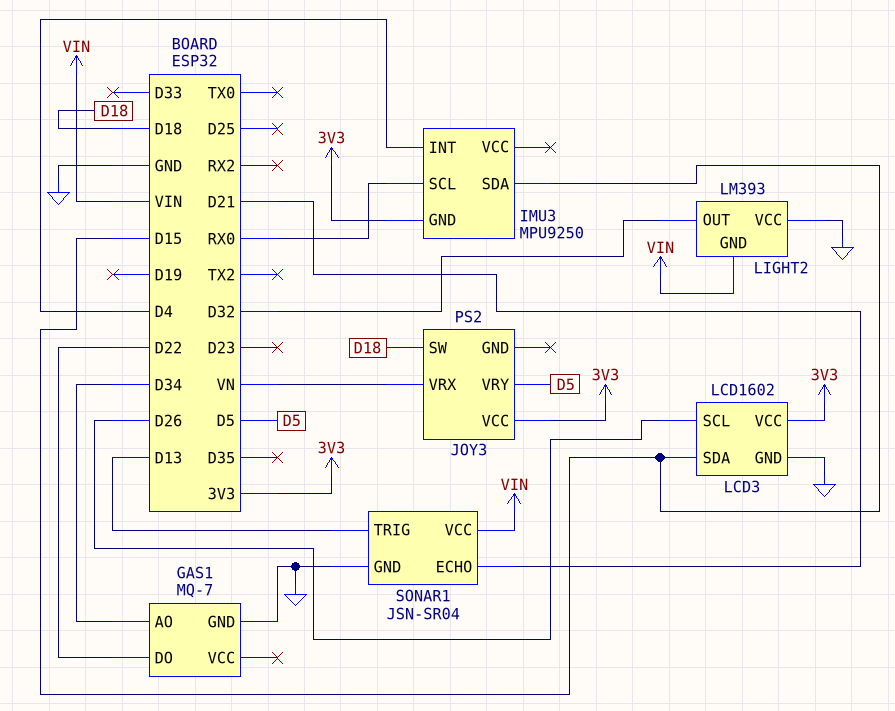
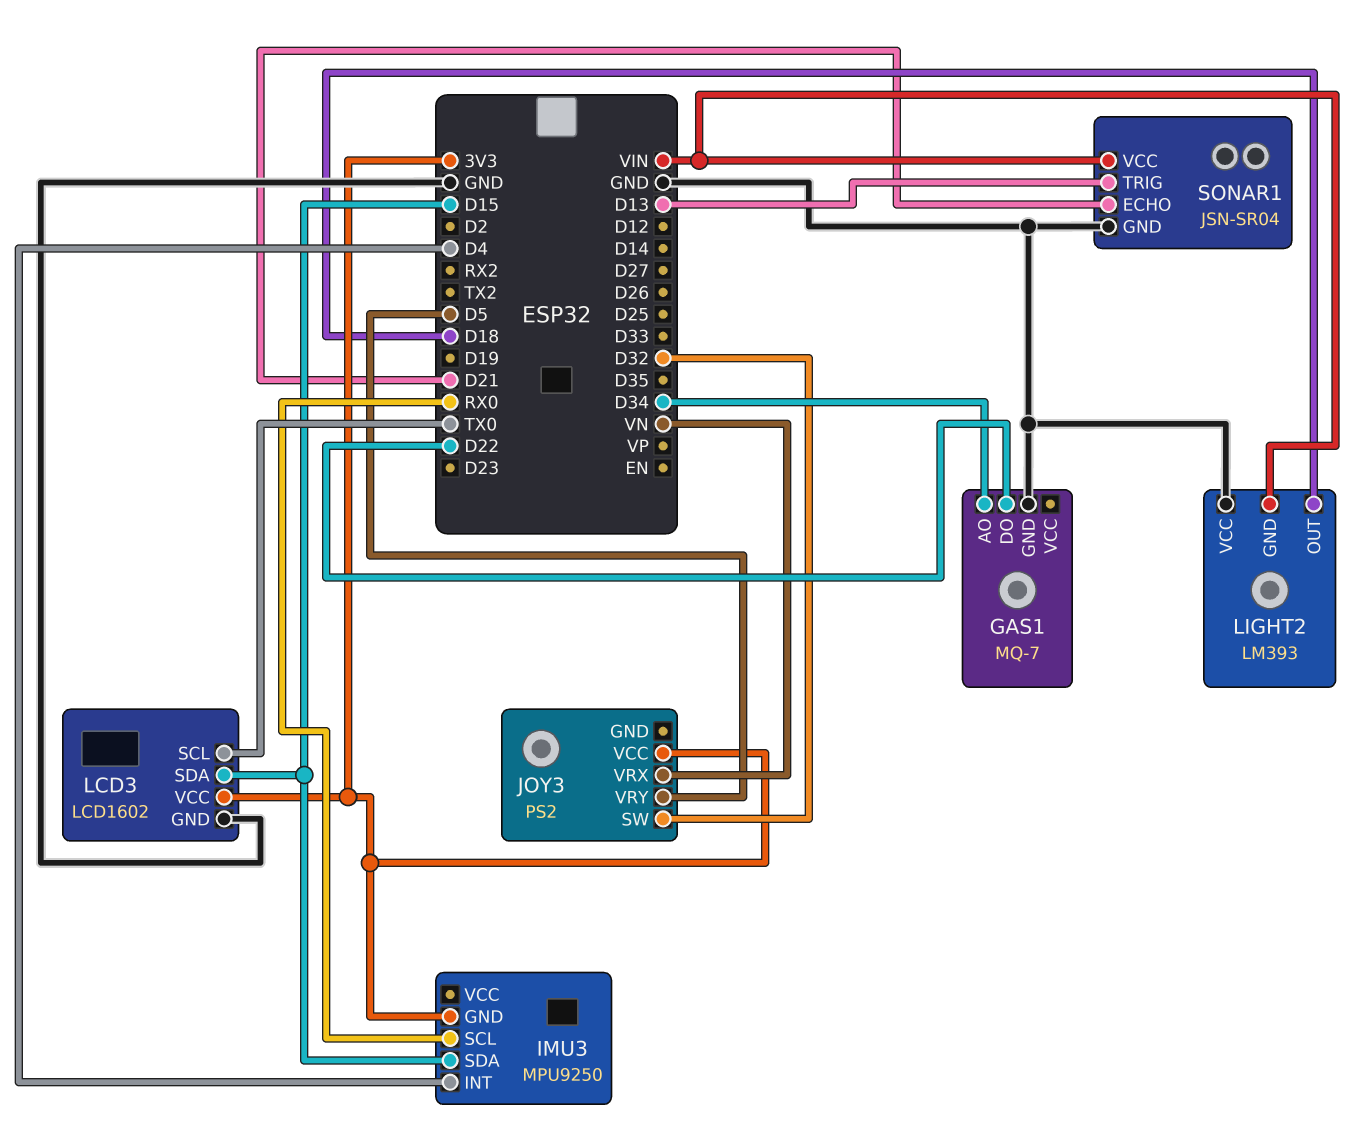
JOY3 pin SW: D18 -> D32
LCD3 pin SCL: D26 -> TX0
LIGHT2 pin OUT: D32 -> D18

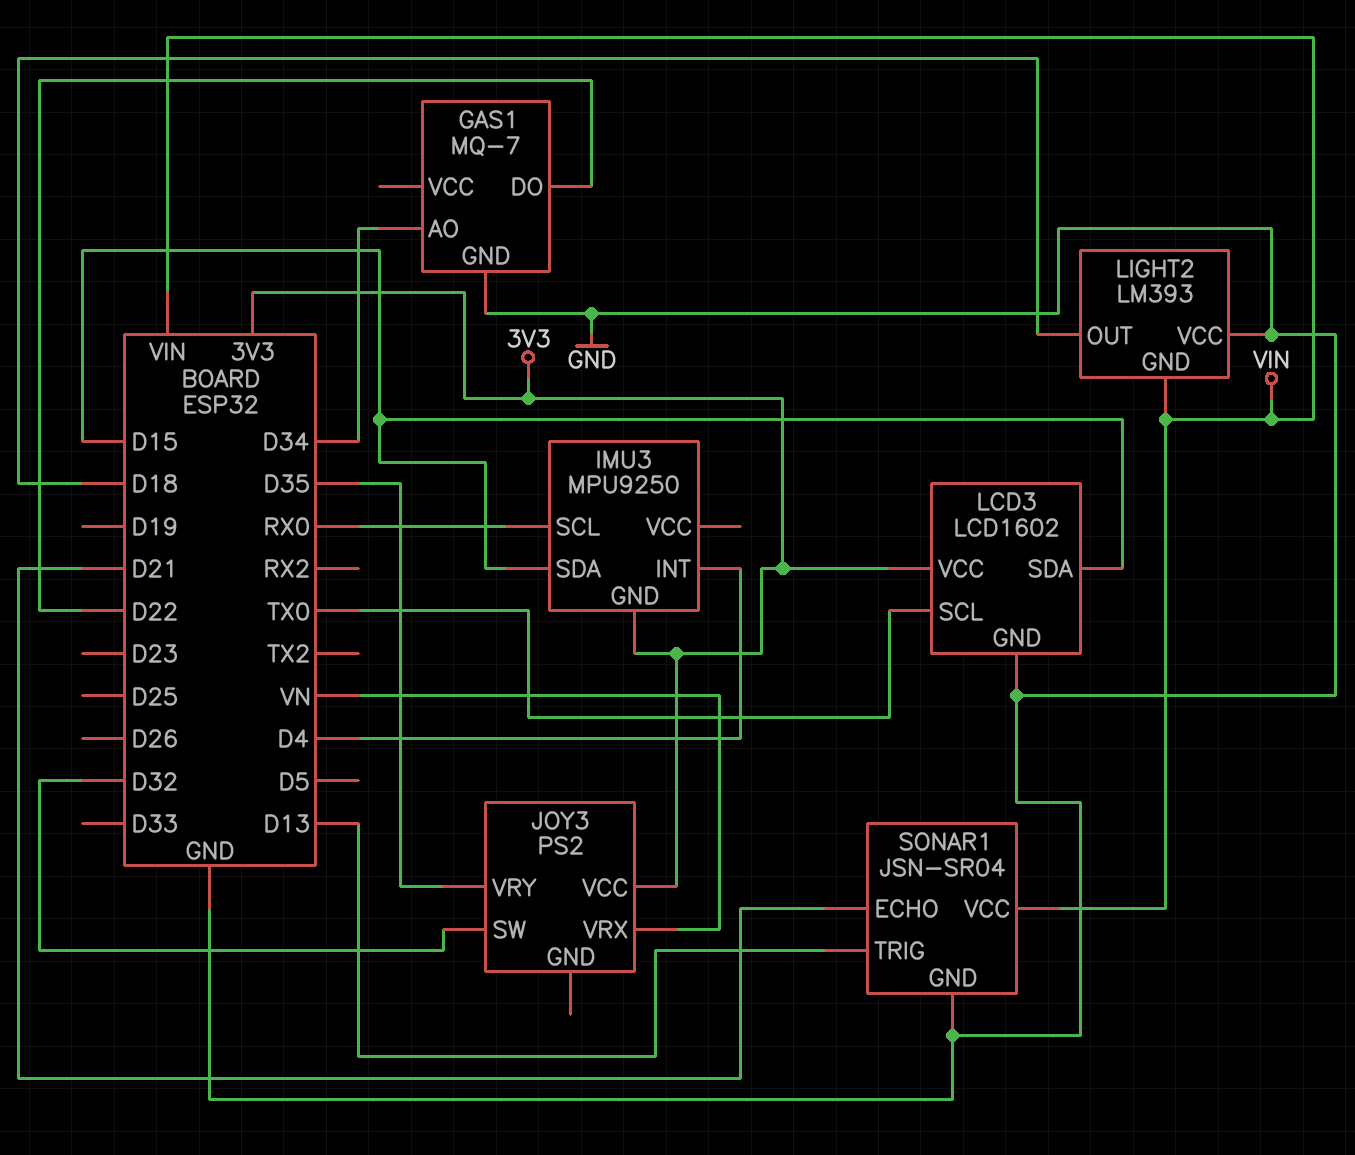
JOY3 pin VRY: D5 -> D35

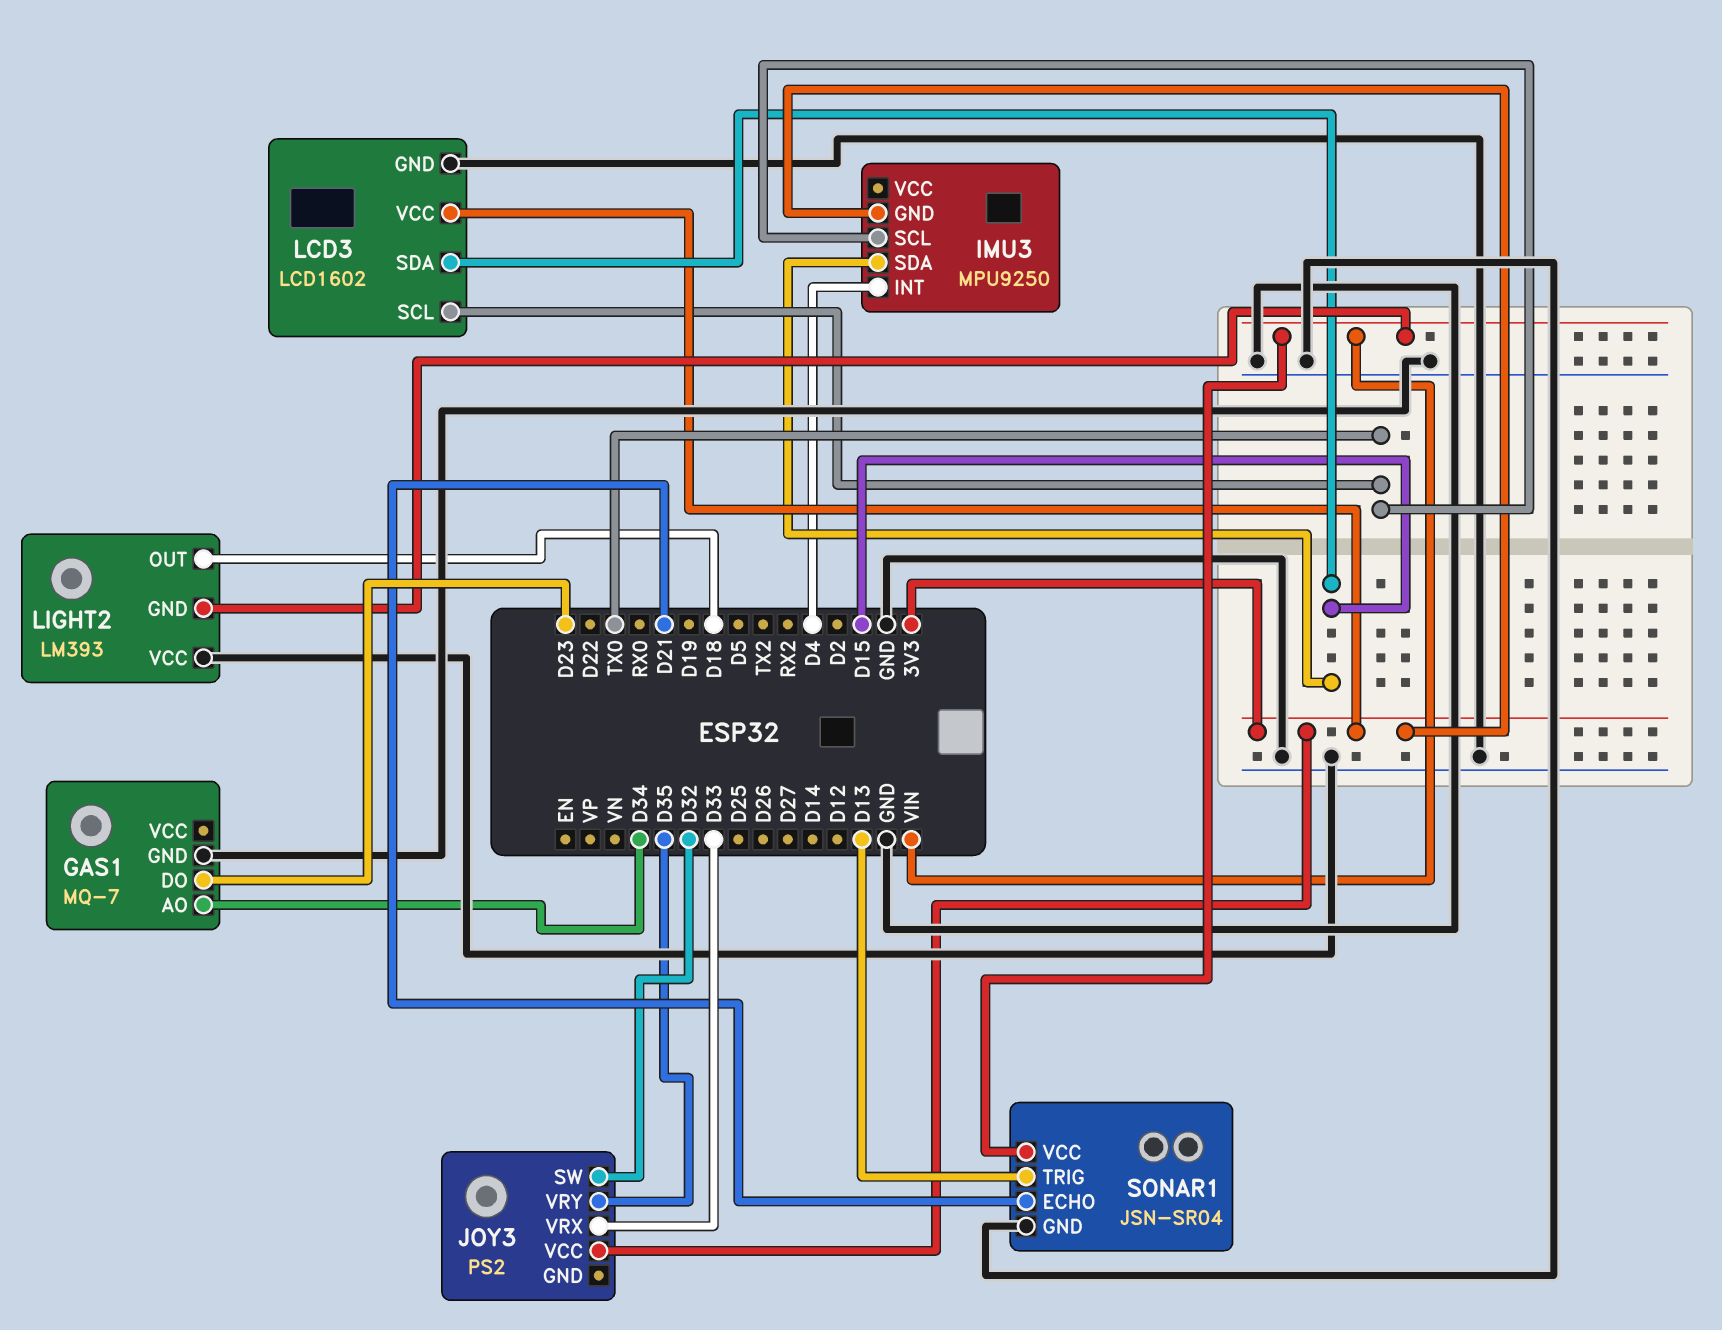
GAS1 pin DO: D22 -> D23
IMU3 pin SCL: RX0 -> TX0
JOY3 pin VRX: VN -> D33

